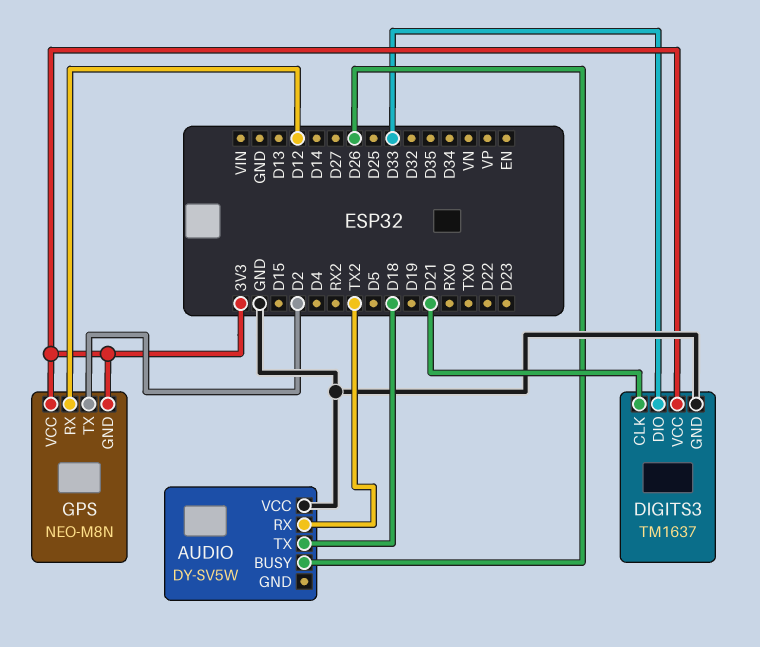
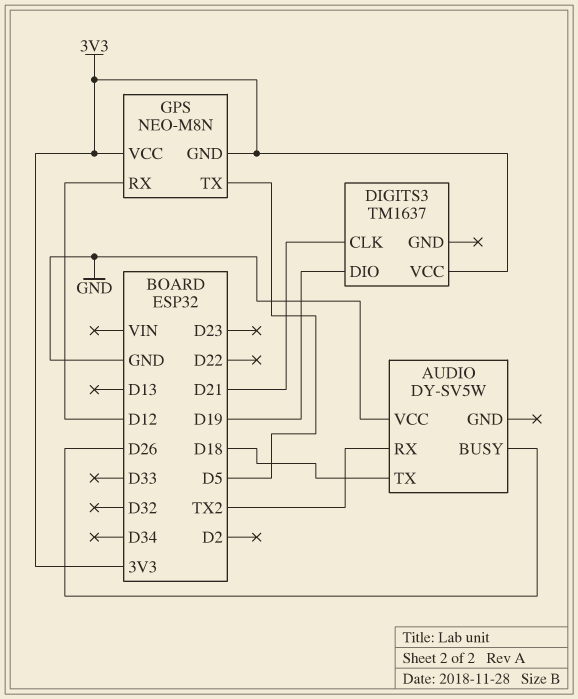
DIGITS3 pin DIO: D33 -> D19
DIGITS3 pin GND: GND -> none
GPS pin TX: D2 -> D5

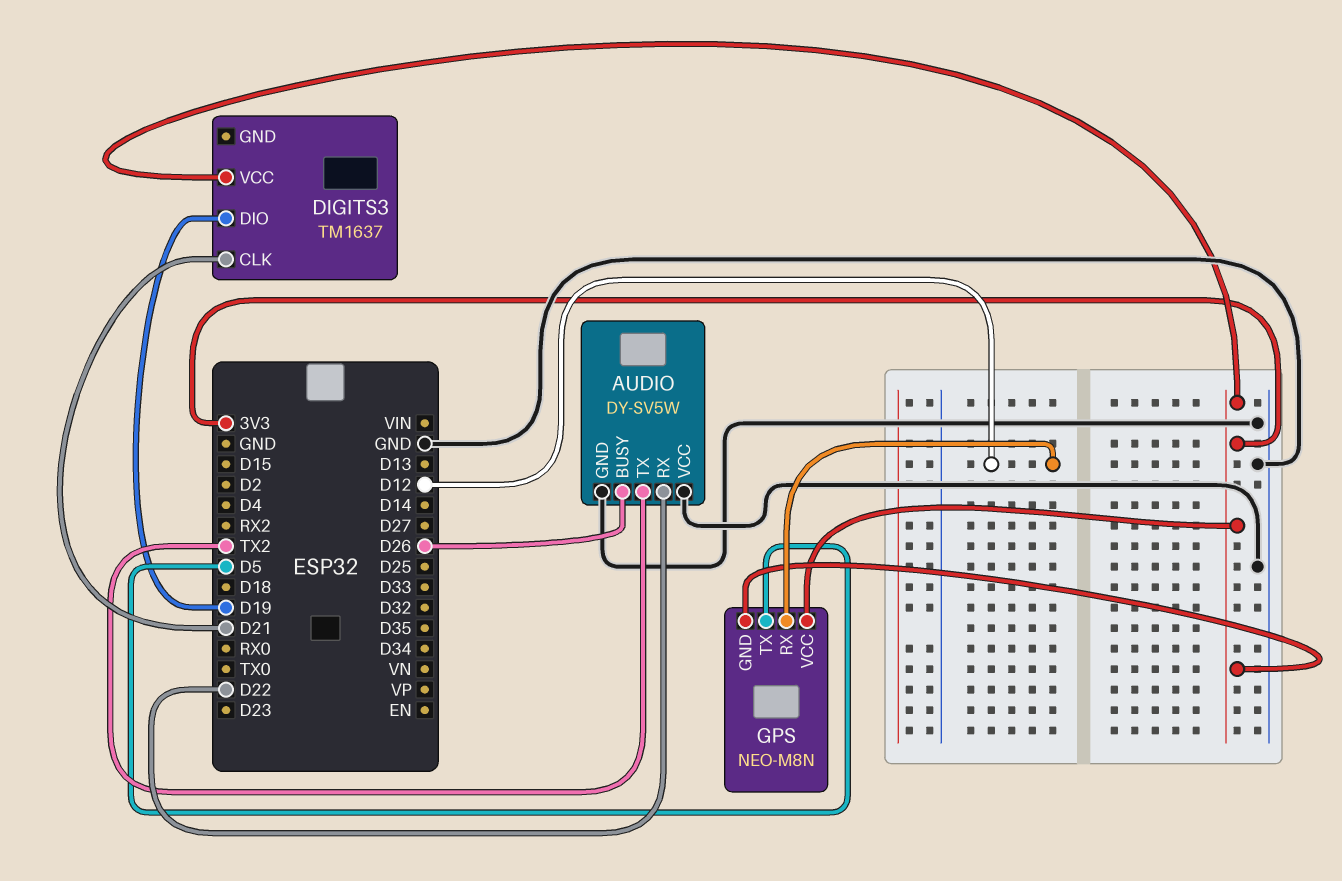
AUDIO pin GND: none -> GND
AUDIO pin RX: TX2 -> D22
AUDIO pin TX: D18 -> TX2

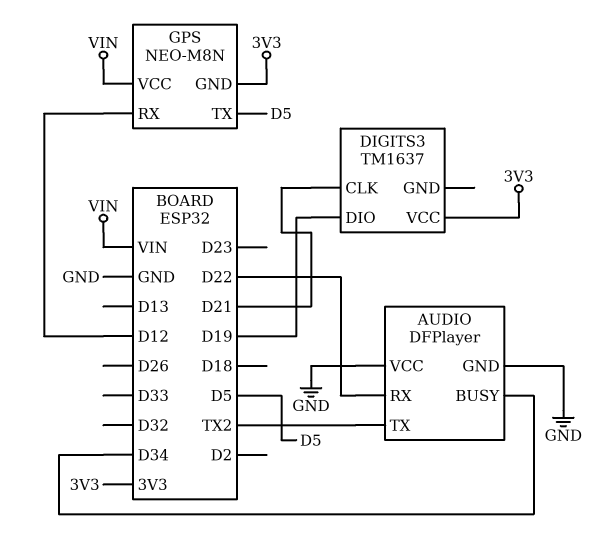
AUDIO: DY-SV5W -> DFPlayer
AUDIO pin BUSY: D26 -> D34
GPS pin VCC: 3V3 -> VIN

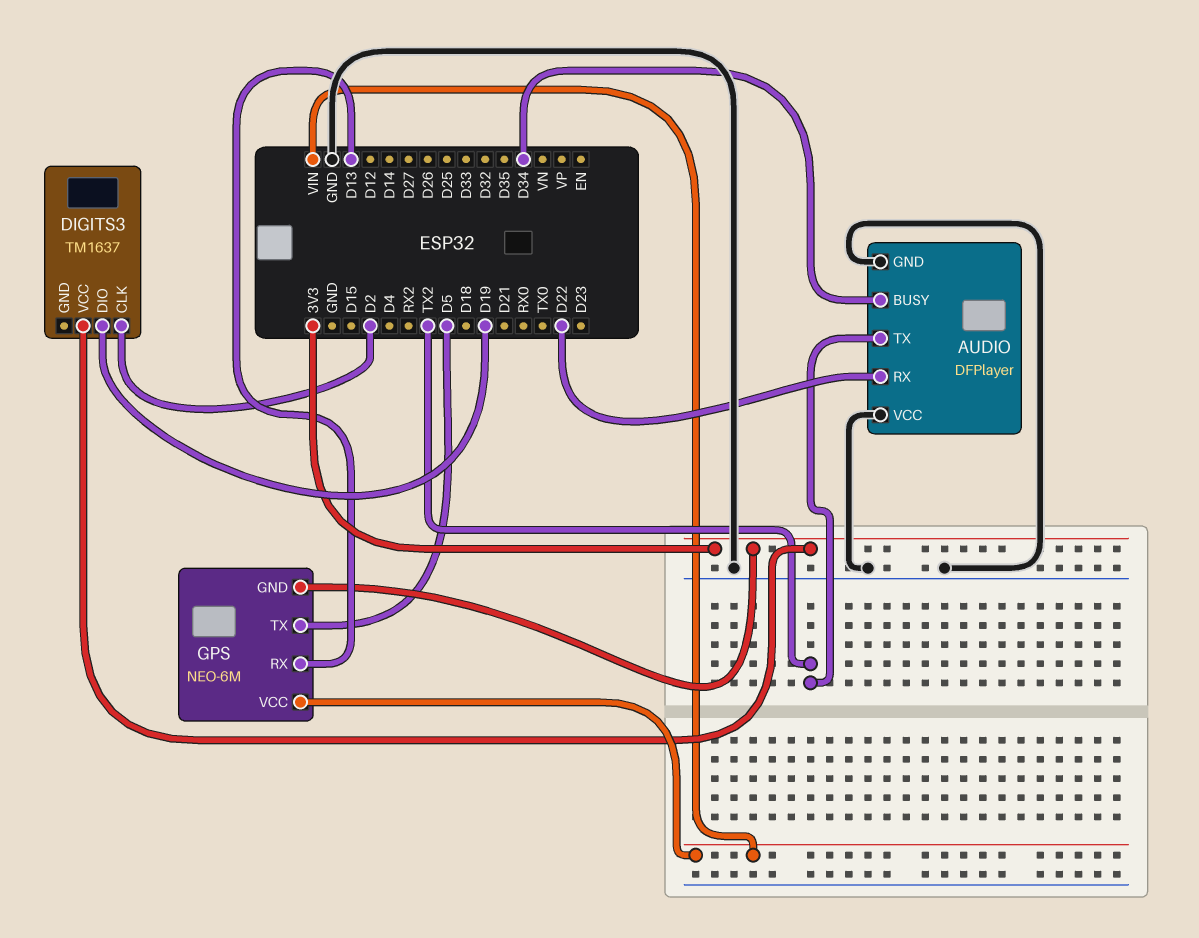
DIGITS3 pin CLK: D21 -> D2
GPS: NEO-M8N -> NEO-6M
GPS pin RX: D12 -> D13

